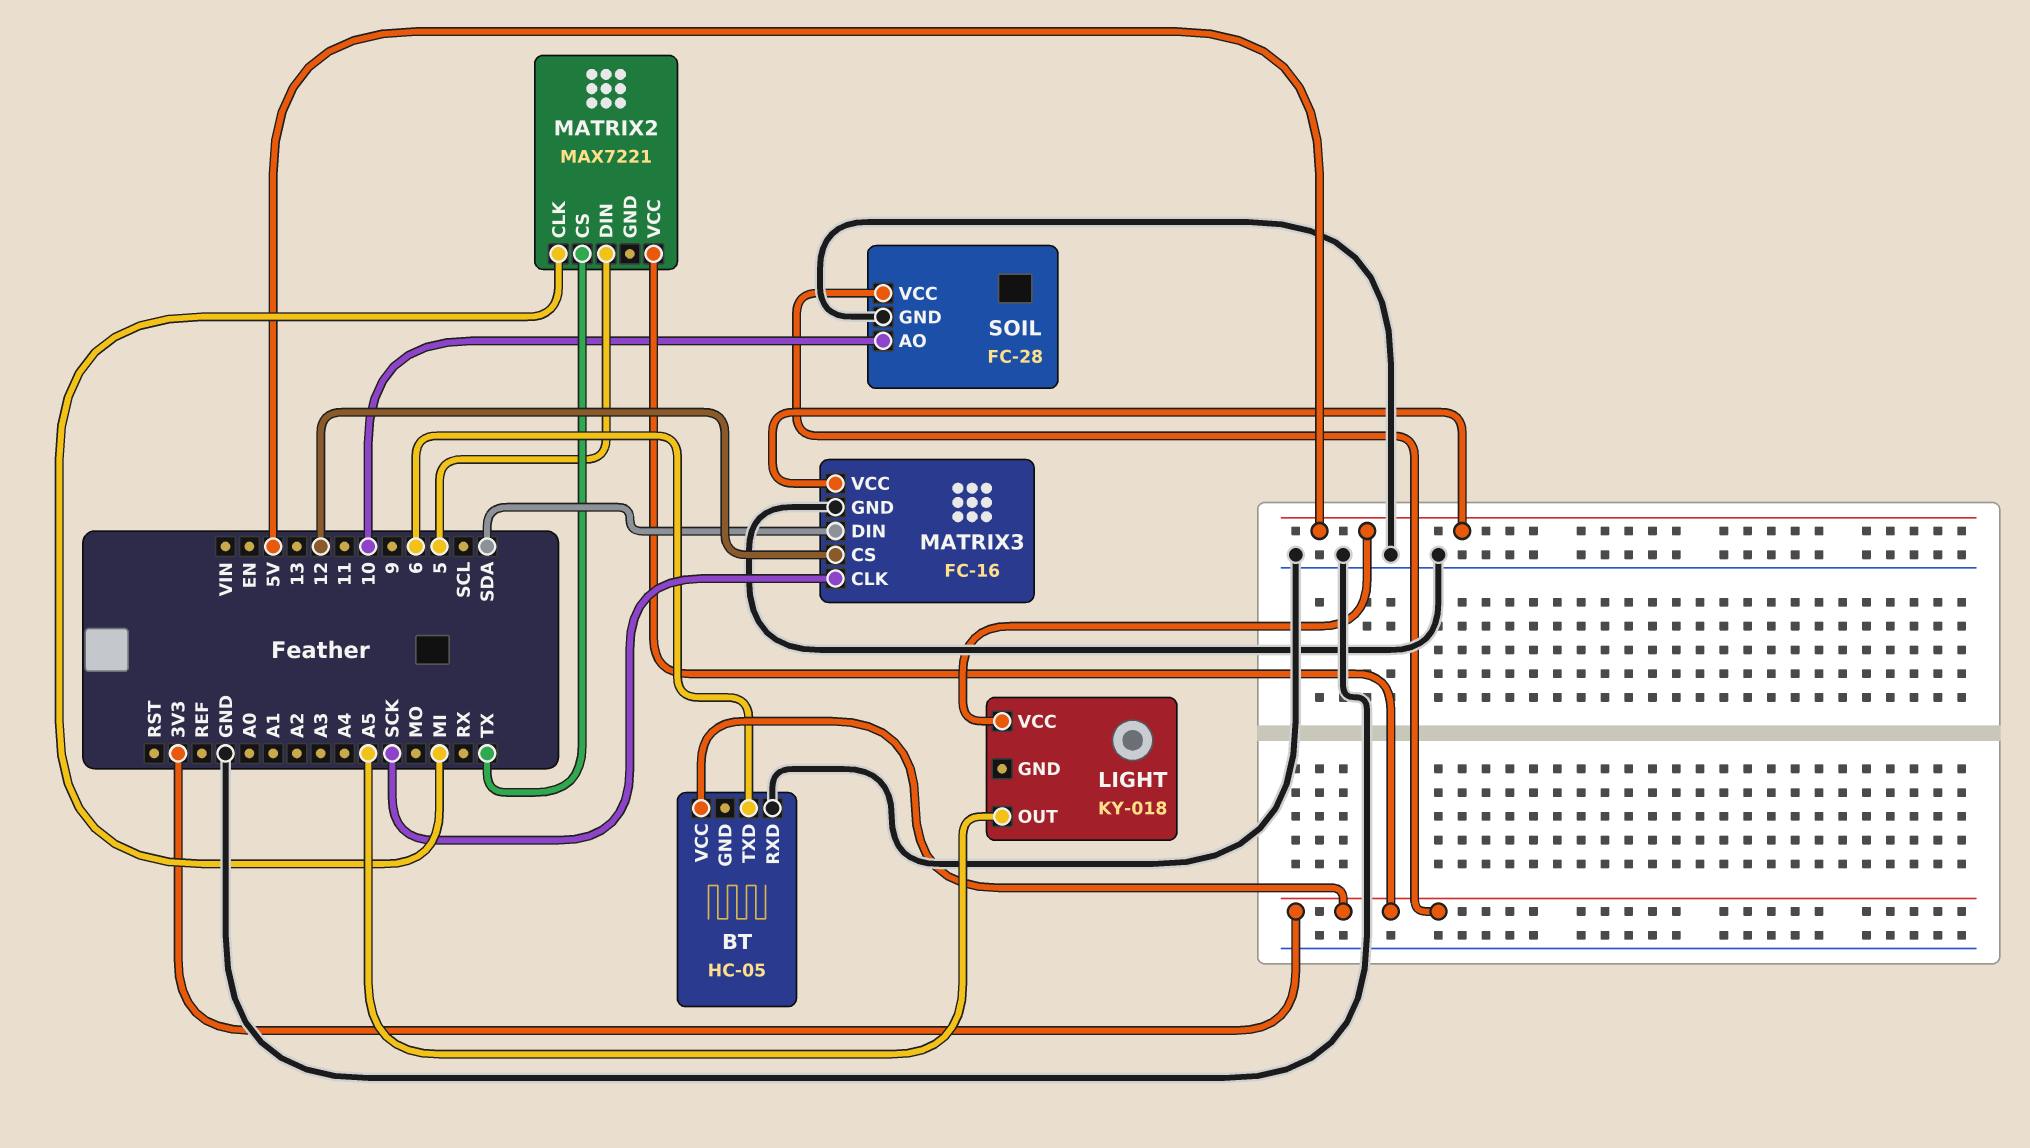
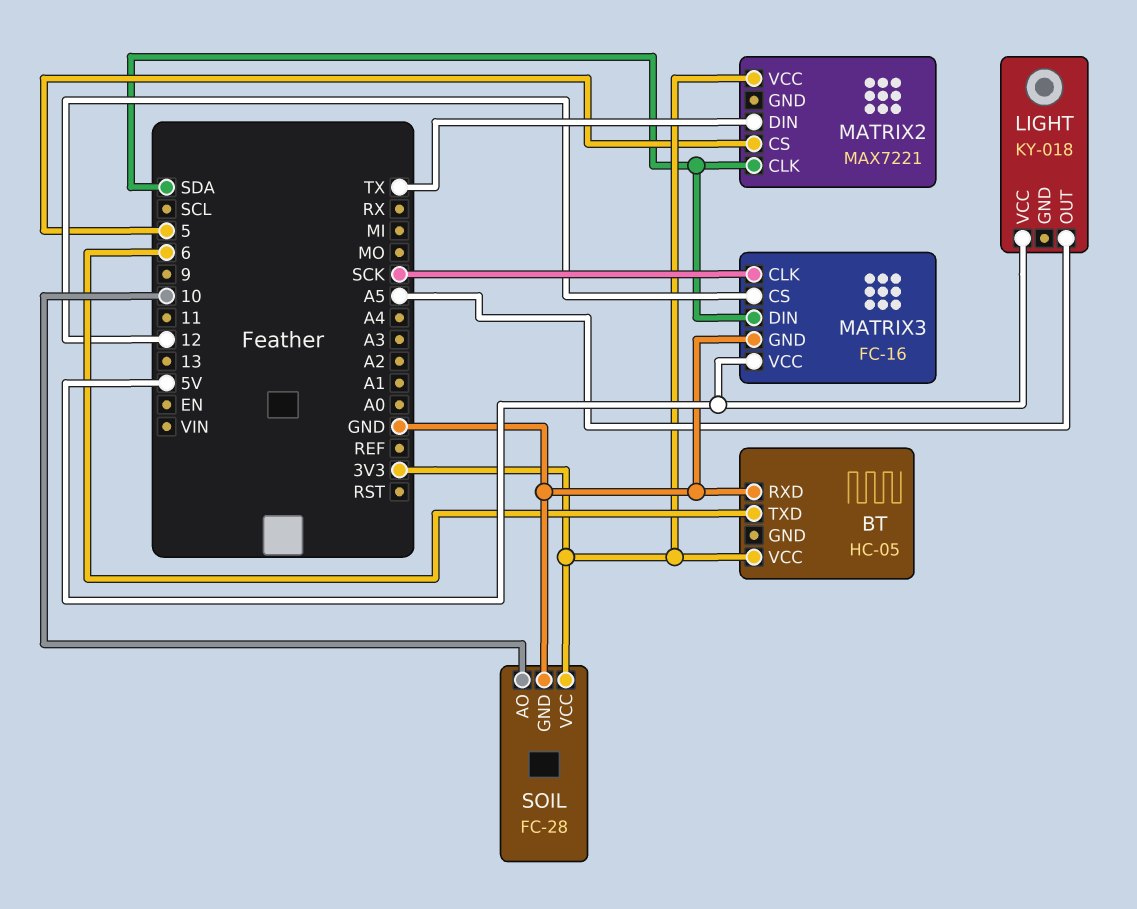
MATRIX2 pin CLK: MI -> SDA
MATRIX2 pin CS: TX -> 5
MATRIX2 pin DIN: 5 -> TX

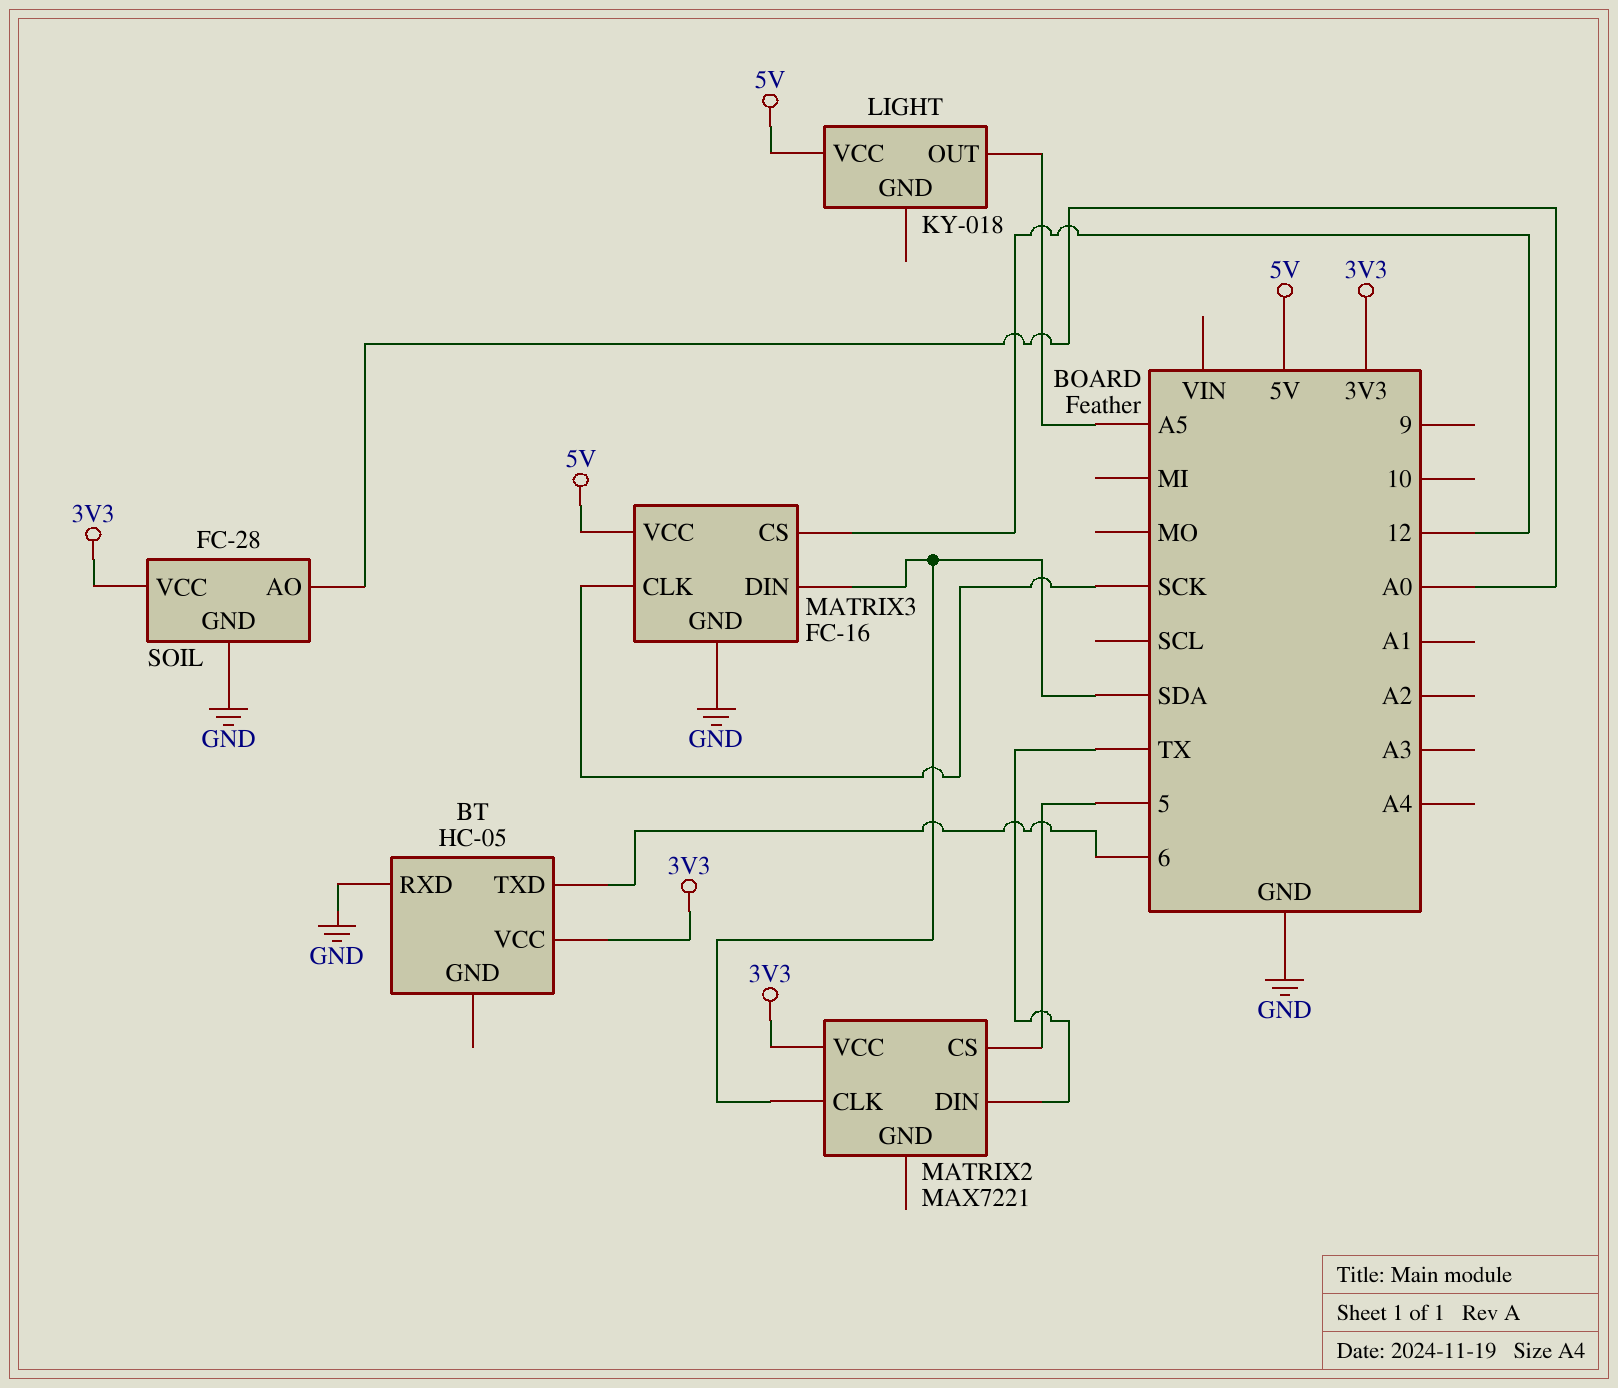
SOIL pin AO: 10 -> A0

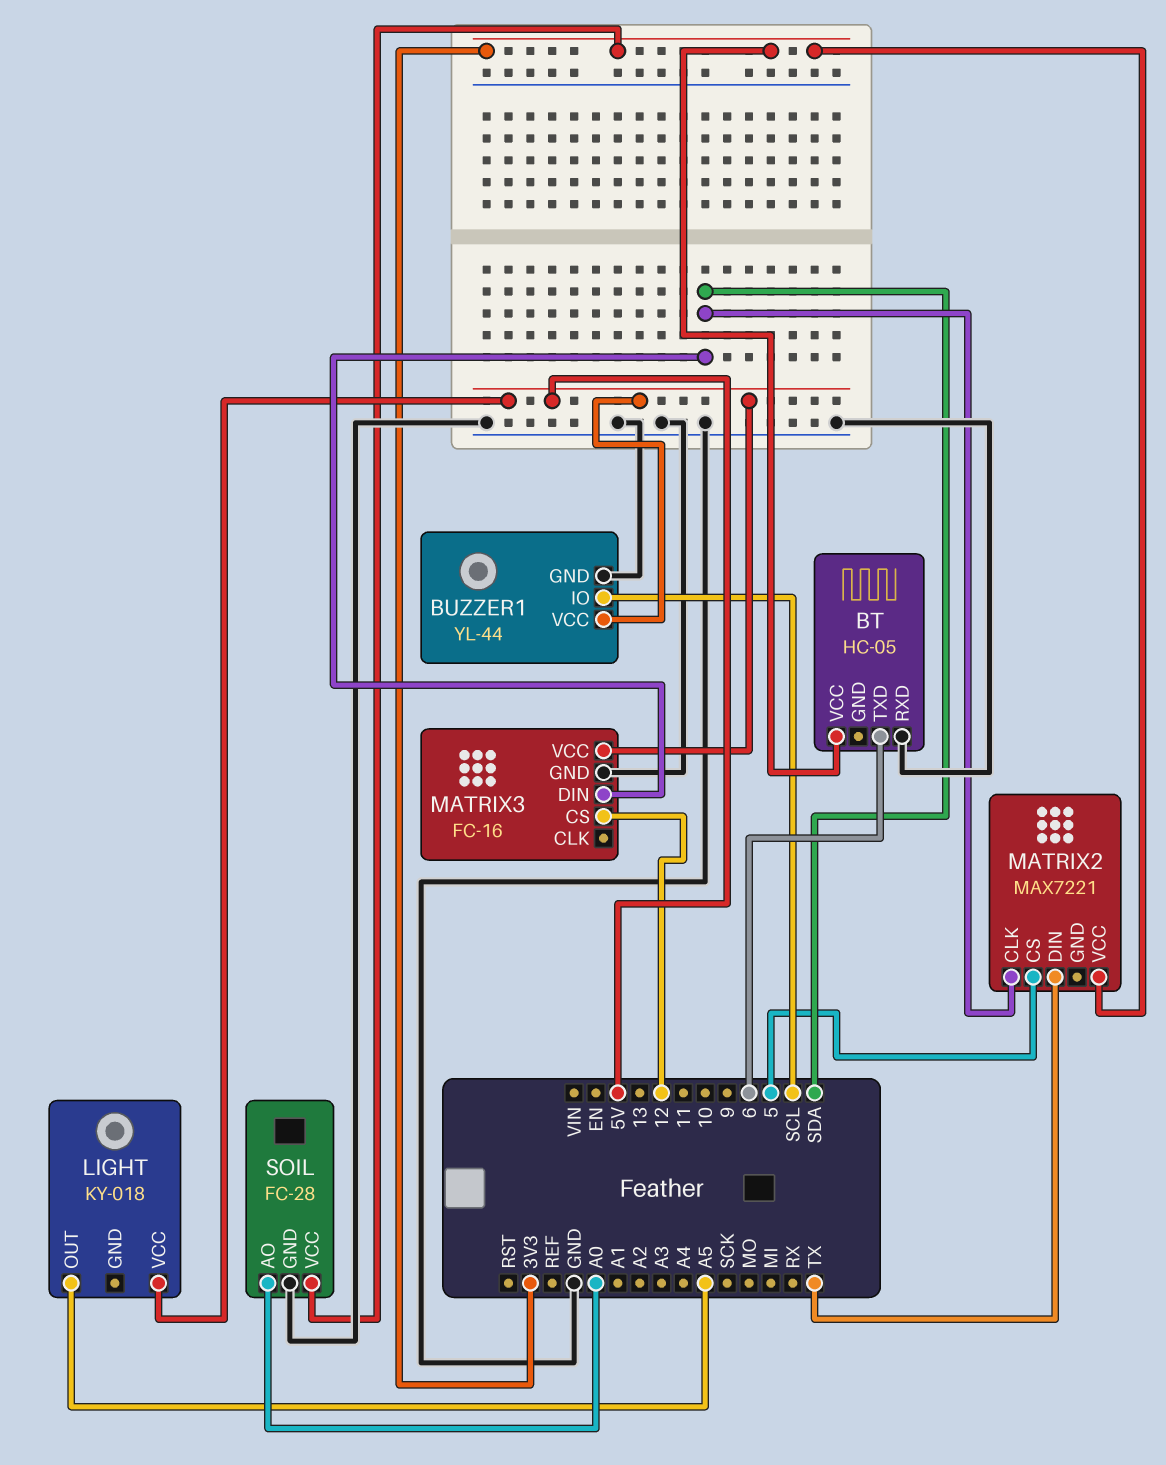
BUZZER1: none -> YL-44
BUZZER1 pin GND: none -> GND
BUZZER1 pin IO: none -> SCL
BUZZER1 pin VCC: none -> 5V
MATRIX3 pin CLK: SCK -> none

